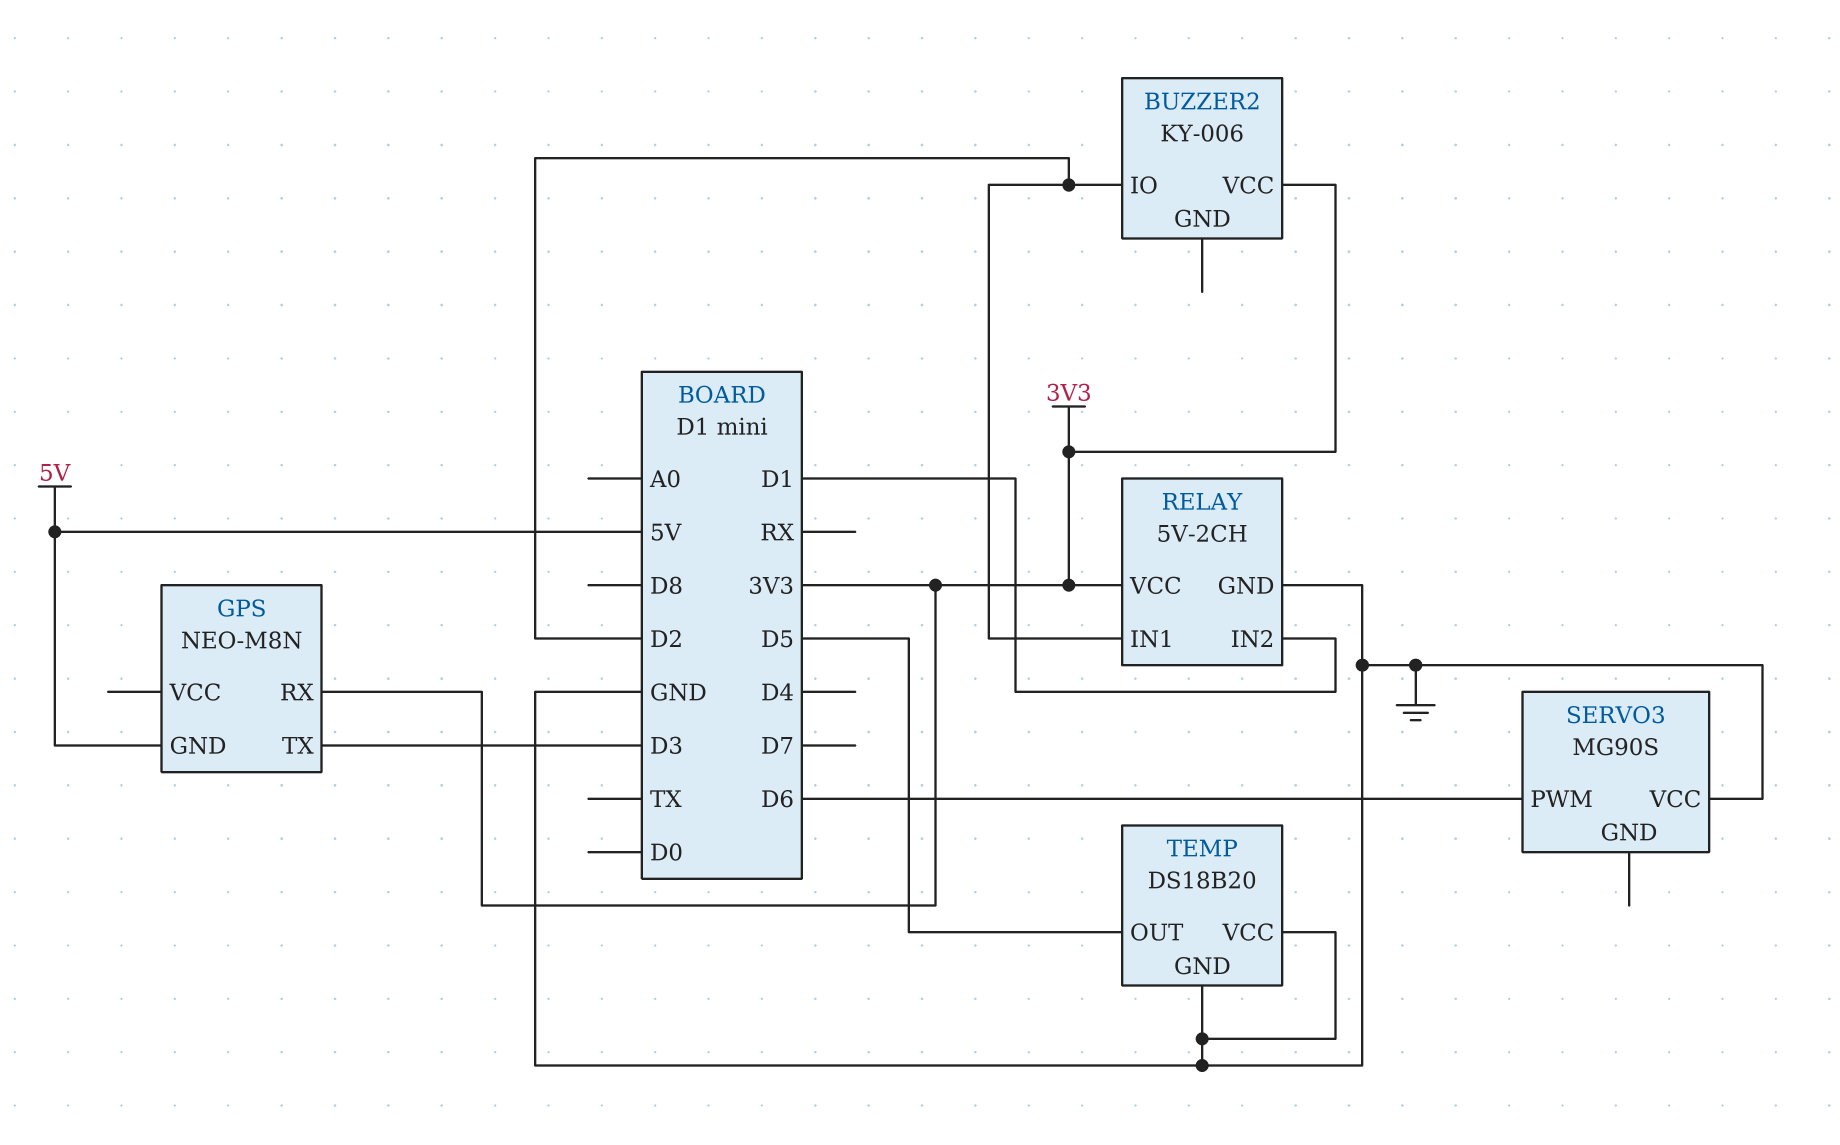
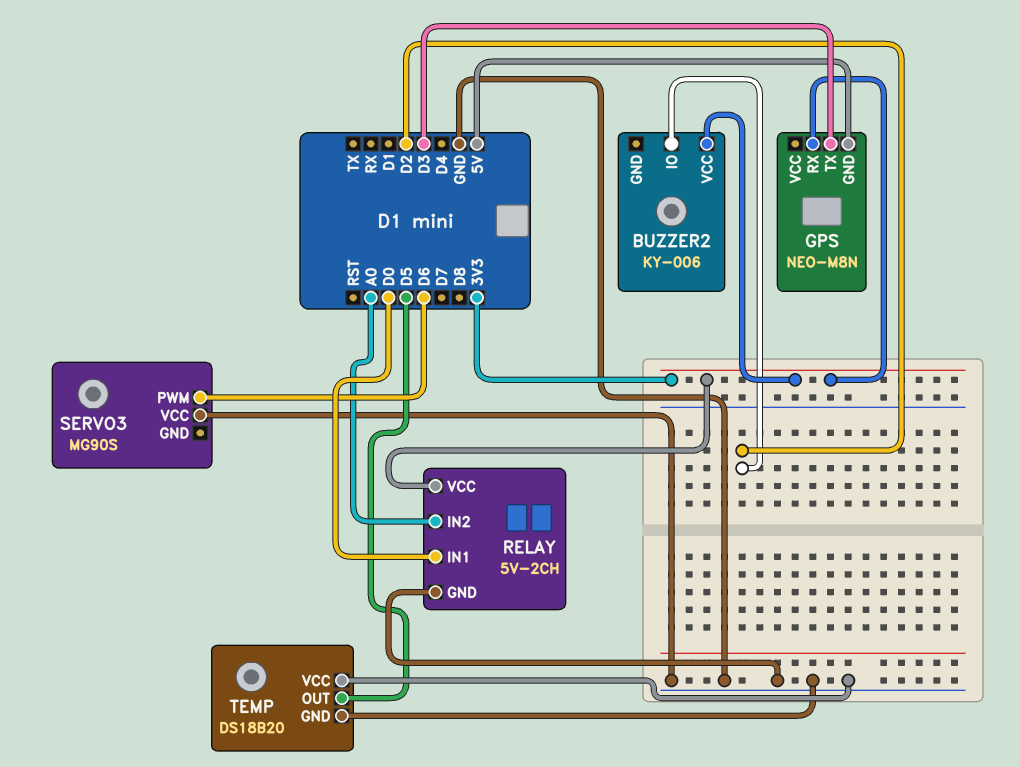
RELAY pin IN1: D2 -> D0
RELAY pin IN2: D1 -> A0

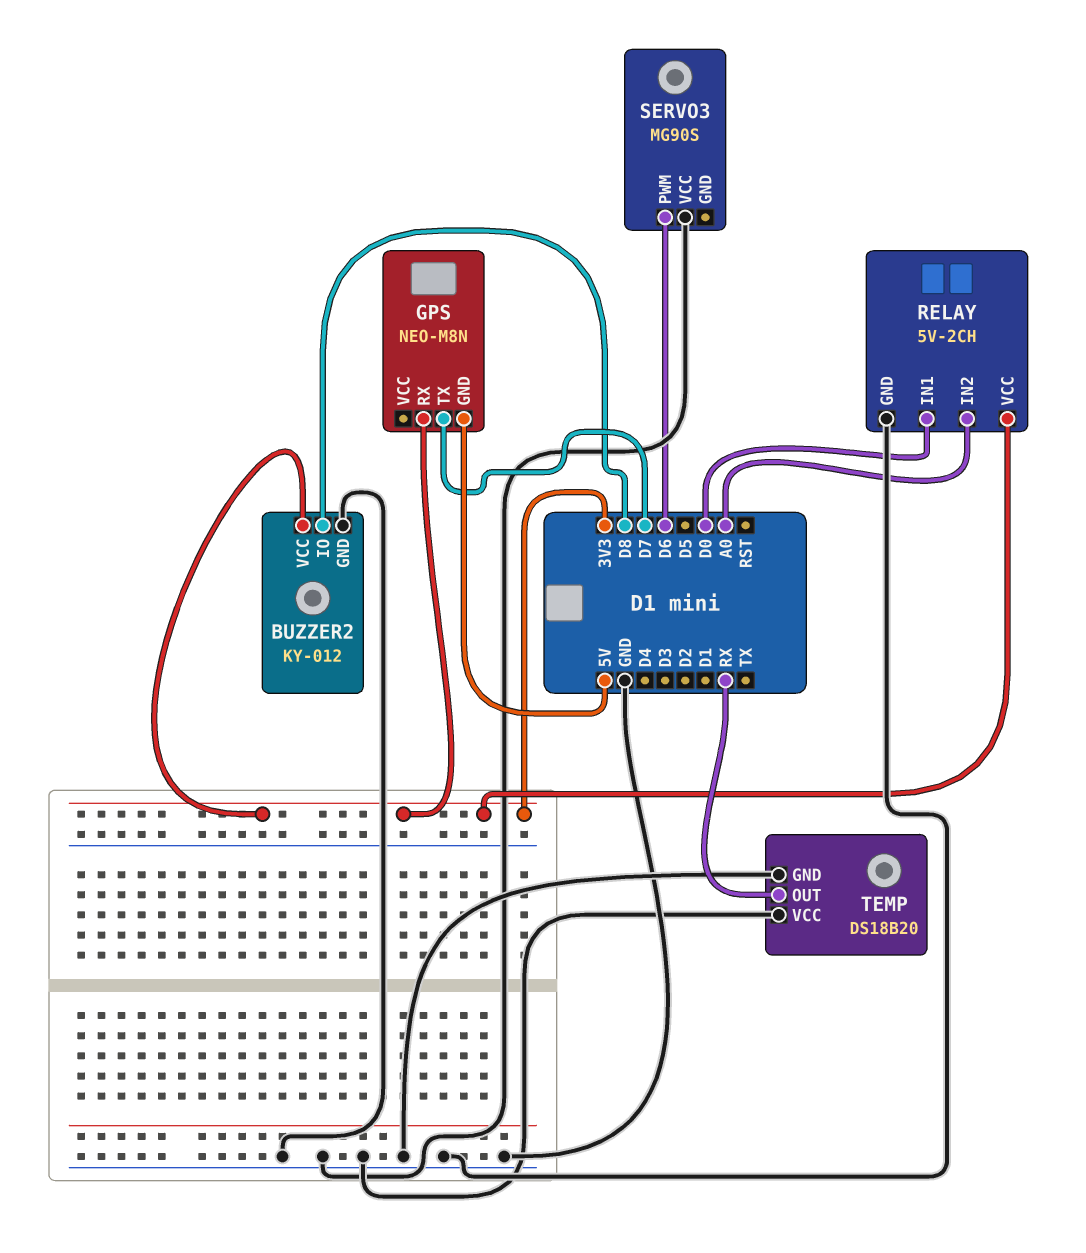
BUZZER2: KY-006 -> KY-012
BUZZER2 pin GND: none -> GND
BUZZER2 pin IO: D2 -> D8
GPS pin TX: D3 -> D7
TEMP pin OUT: D5 -> RX

